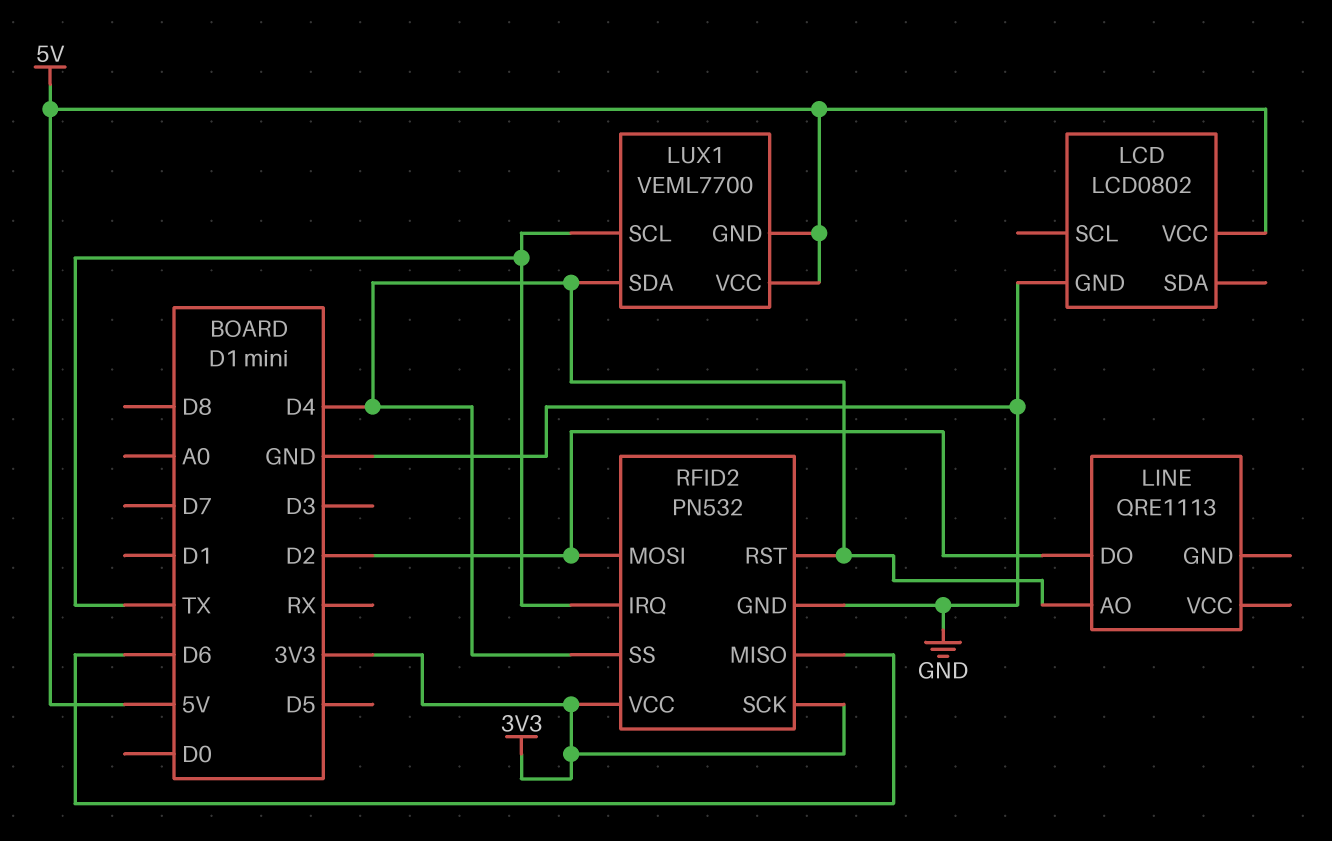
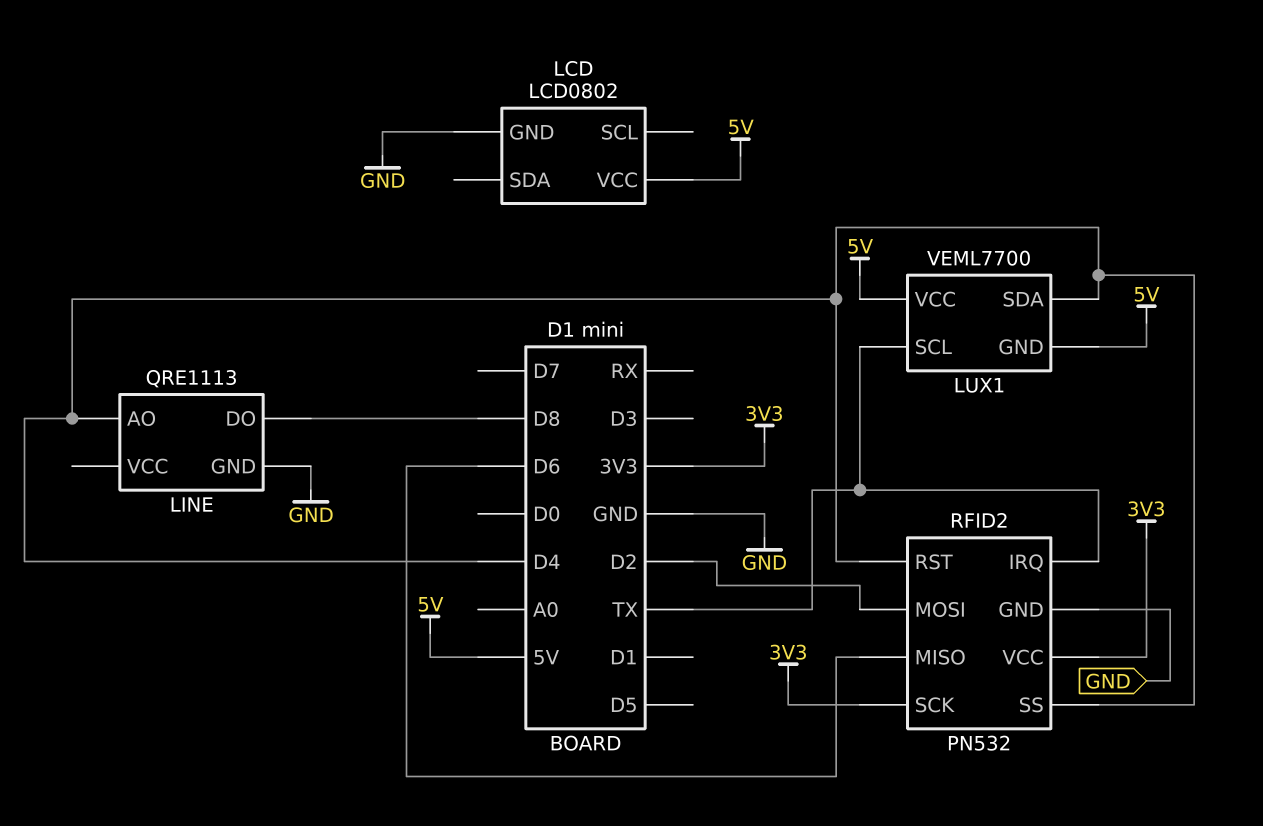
LINE pin DO: D2 -> D8
LINE pin GND: none -> GND

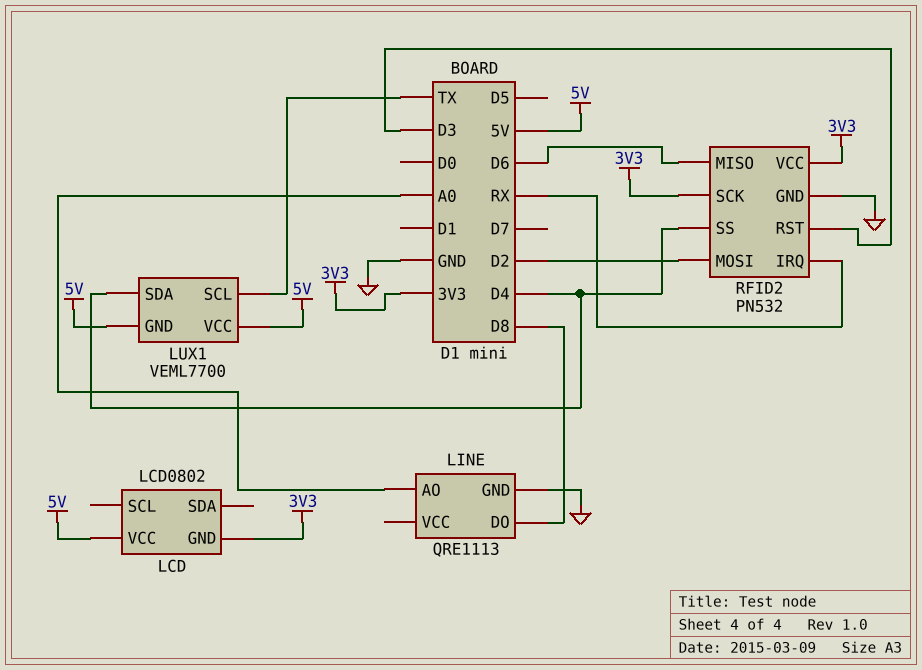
LCD pin GND: GND -> 3V3
LINE pin AO: D4 -> A0
RFID2 pin IRQ: TX -> RX
RFID2 pin RST: D4 -> D3

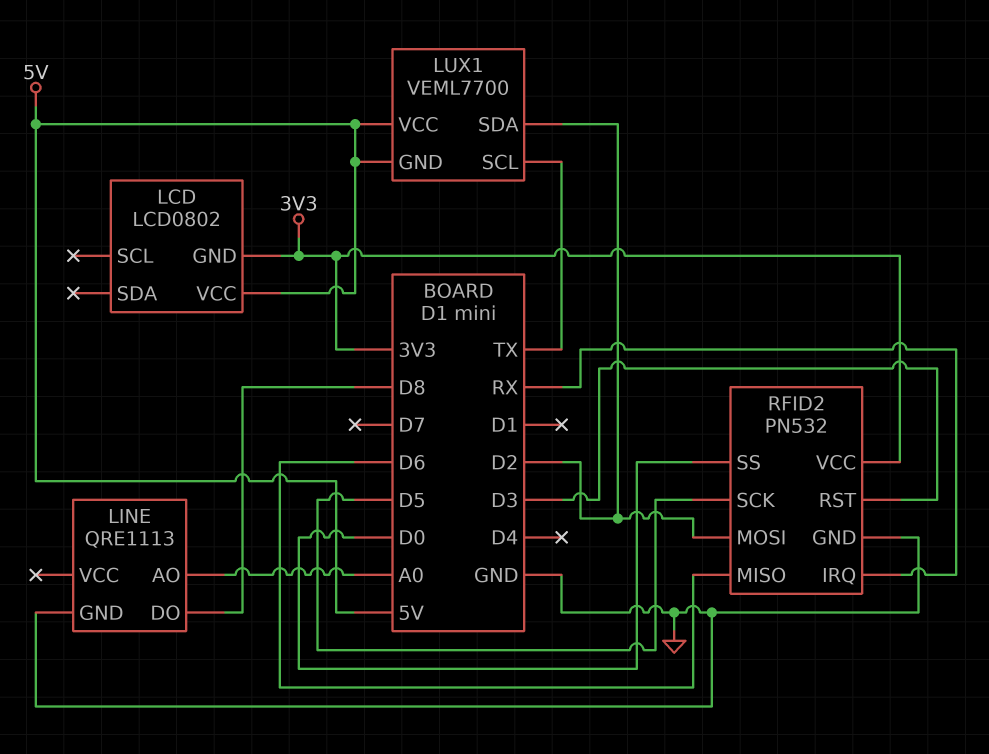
LUX1 pin SDA: D4 -> D2
RFID2 pin SCK: 3V3 -> D5
RFID2 pin SS: D4 -> D0

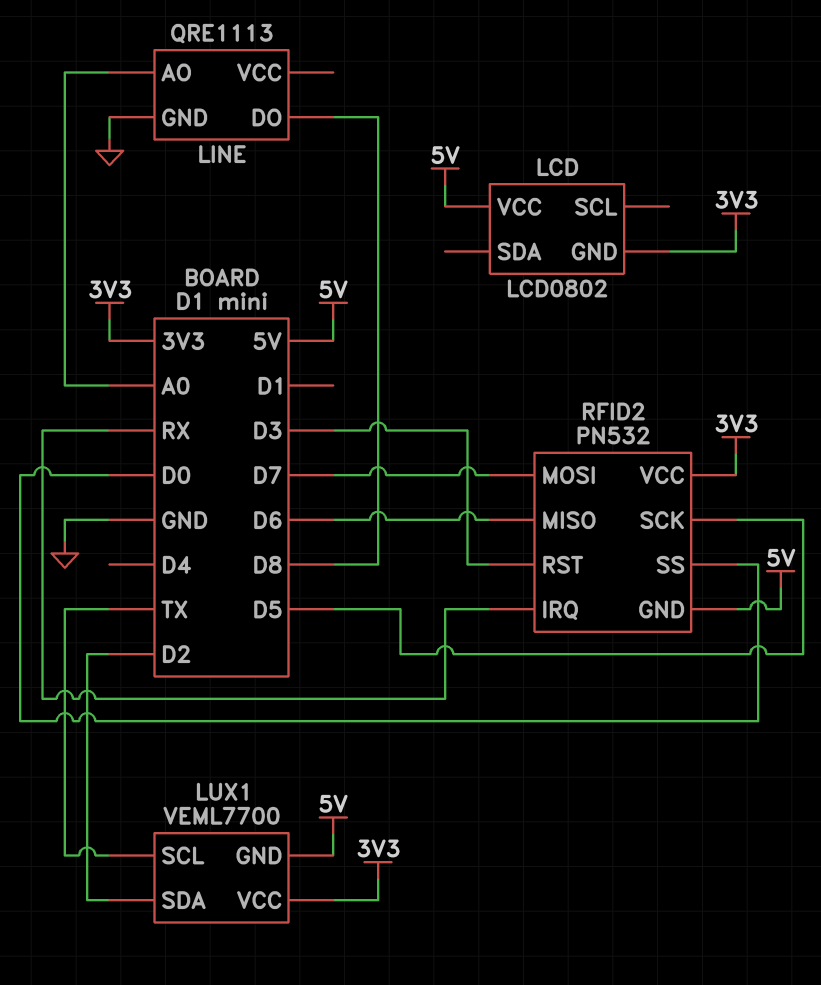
LUX1 pin VCC: 5V -> 3V3
RFID2 pin GND: GND -> 5V
RFID2 pin MOSI: D2 -> D7

